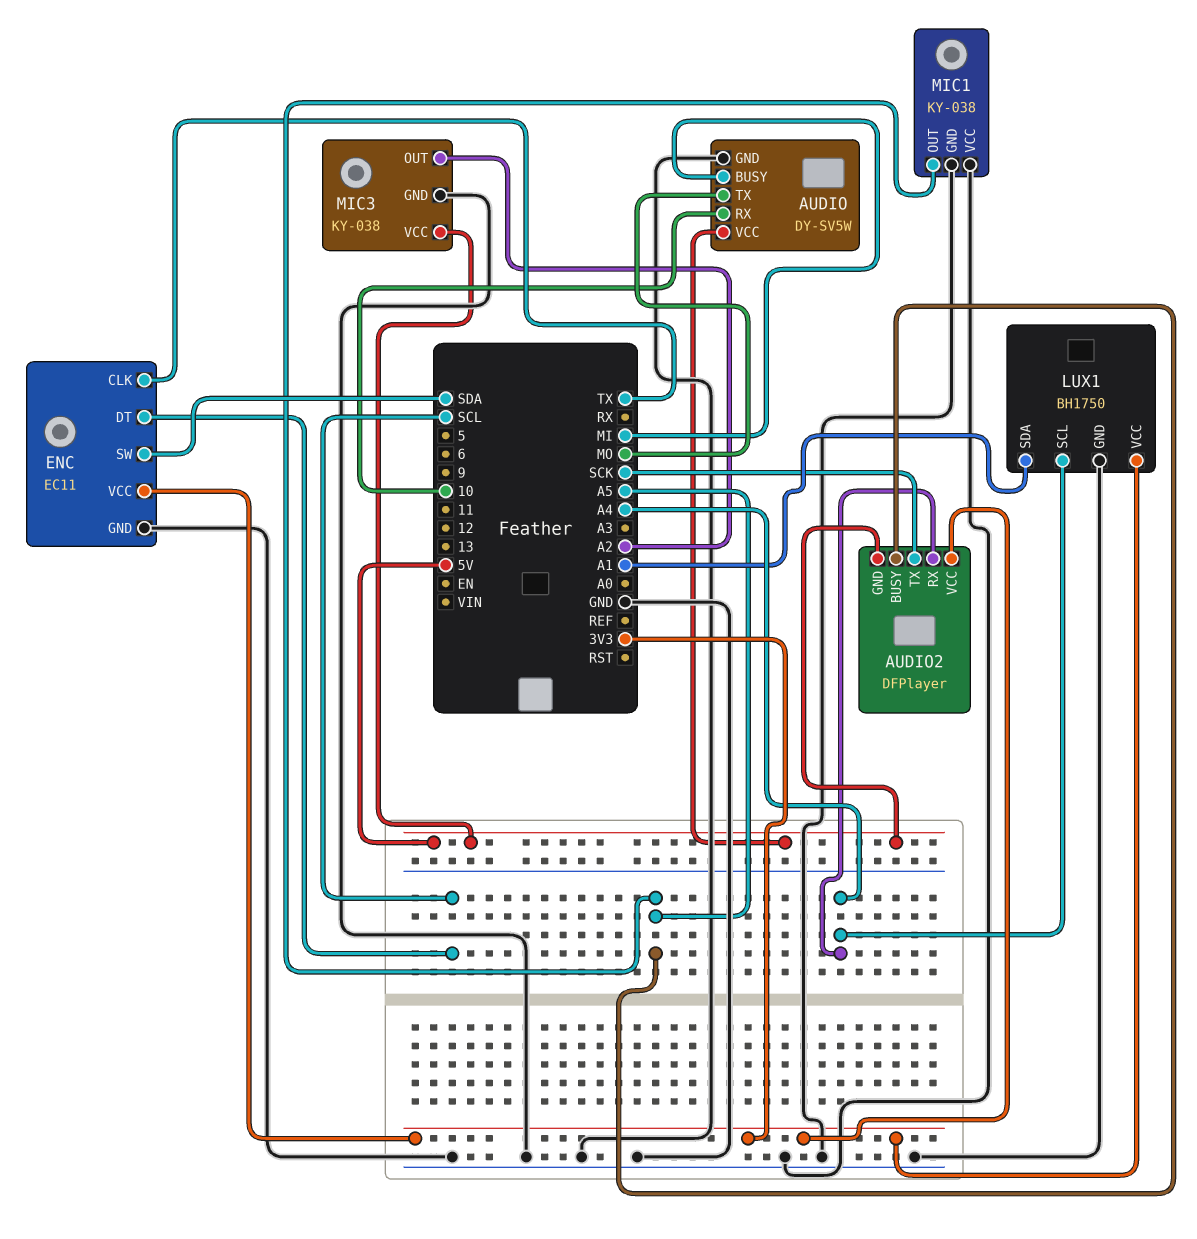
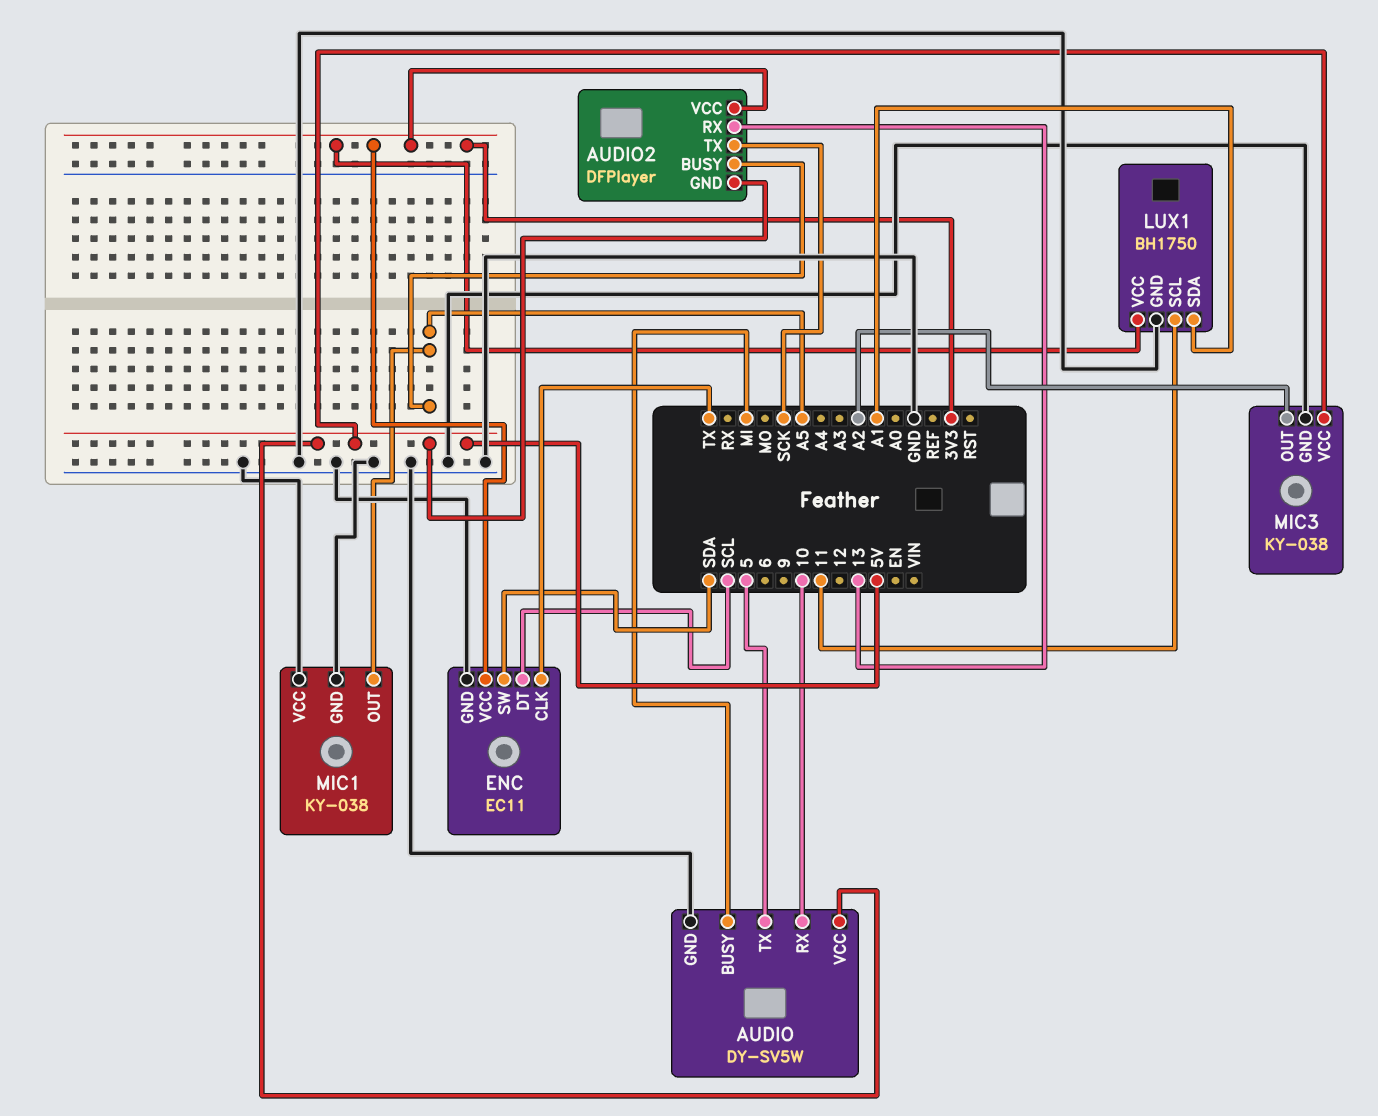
AUDIO pin TX: MO -> 5
AUDIO2 pin RX: A4 -> 13
LUX1 pin SCL: A4 -> 11

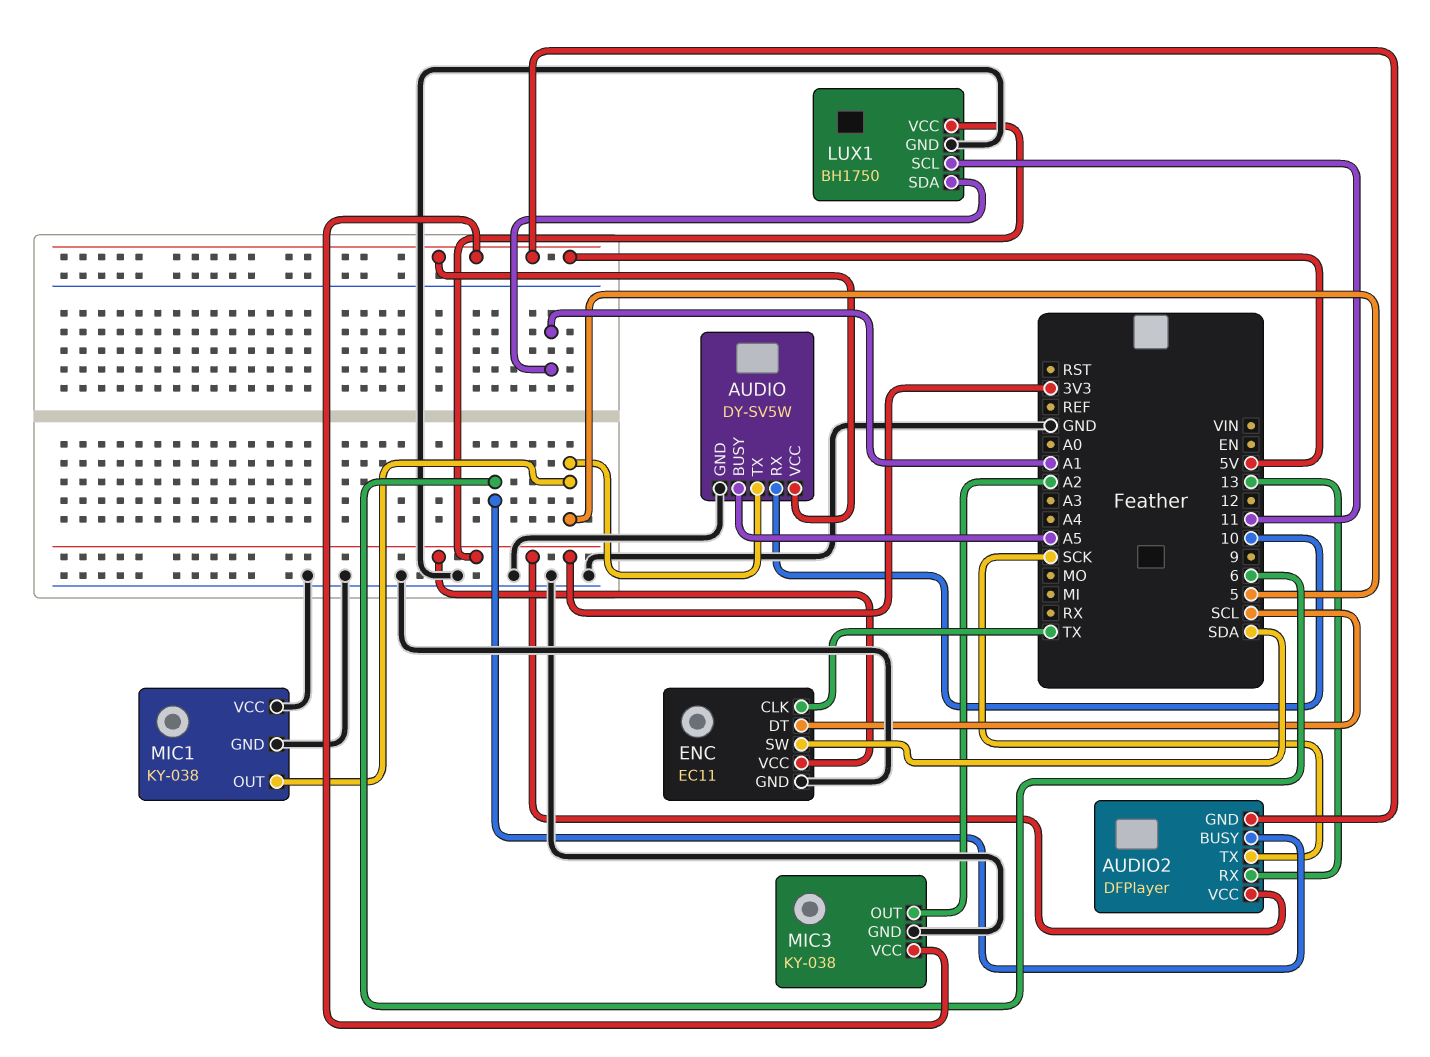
AUDIO pin BUSY: MI -> A5
AUDIO2 pin BUSY: A5 -> 6
MIC1 pin OUT: A5 -> 5

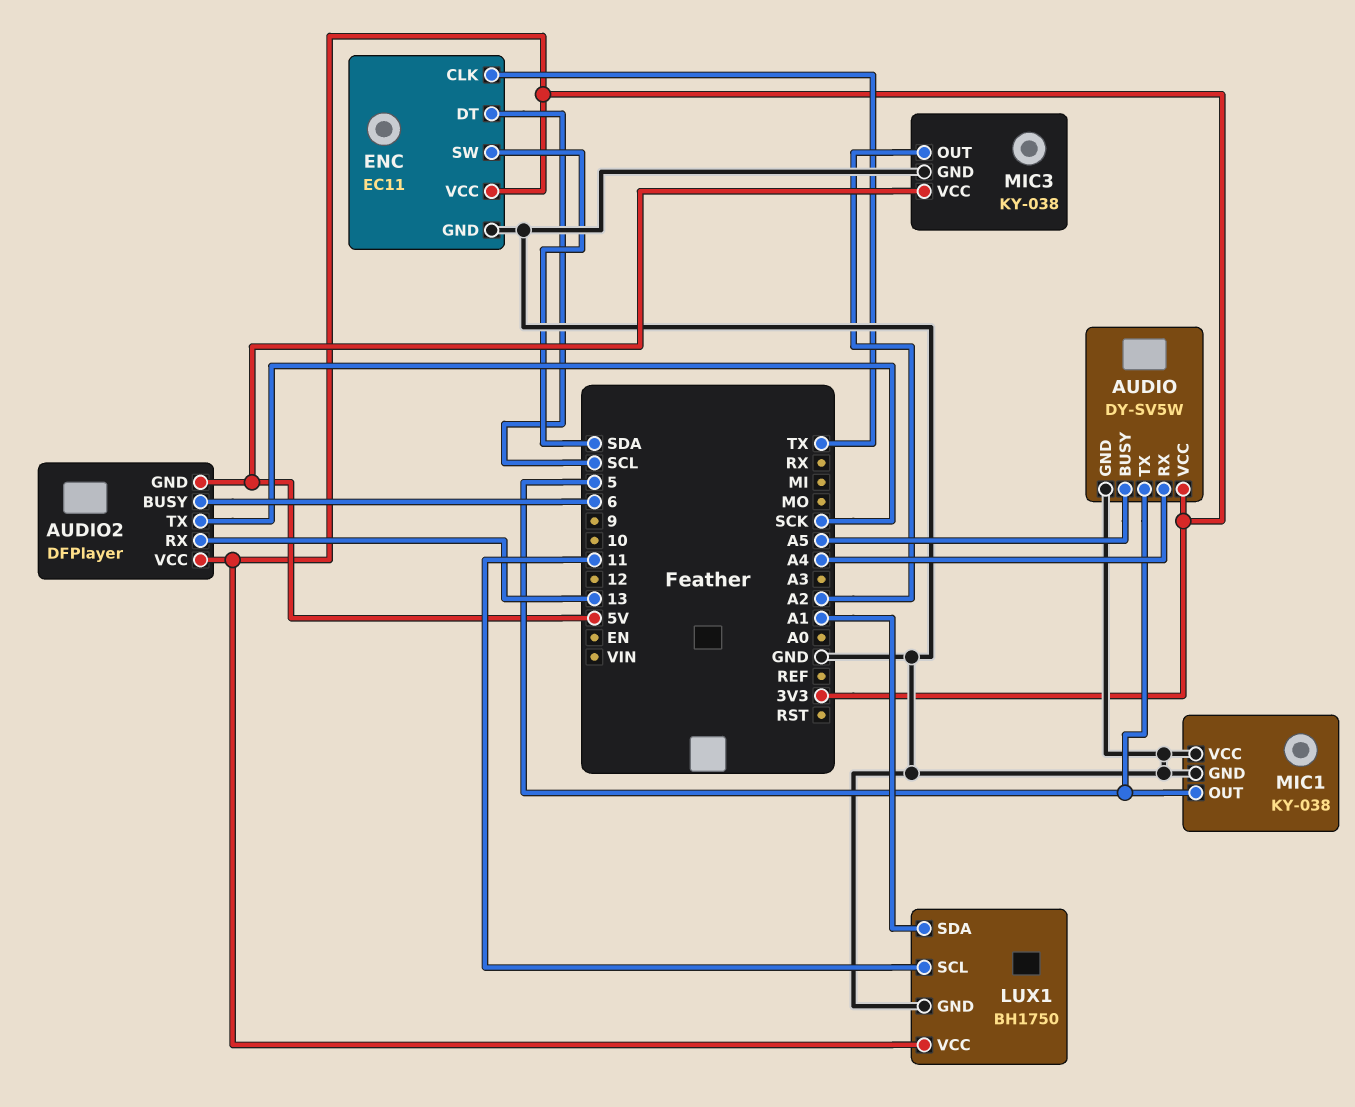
AUDIO pin RX: 10 -> A4
AUDIO pin VCC: 5V -> 3V3

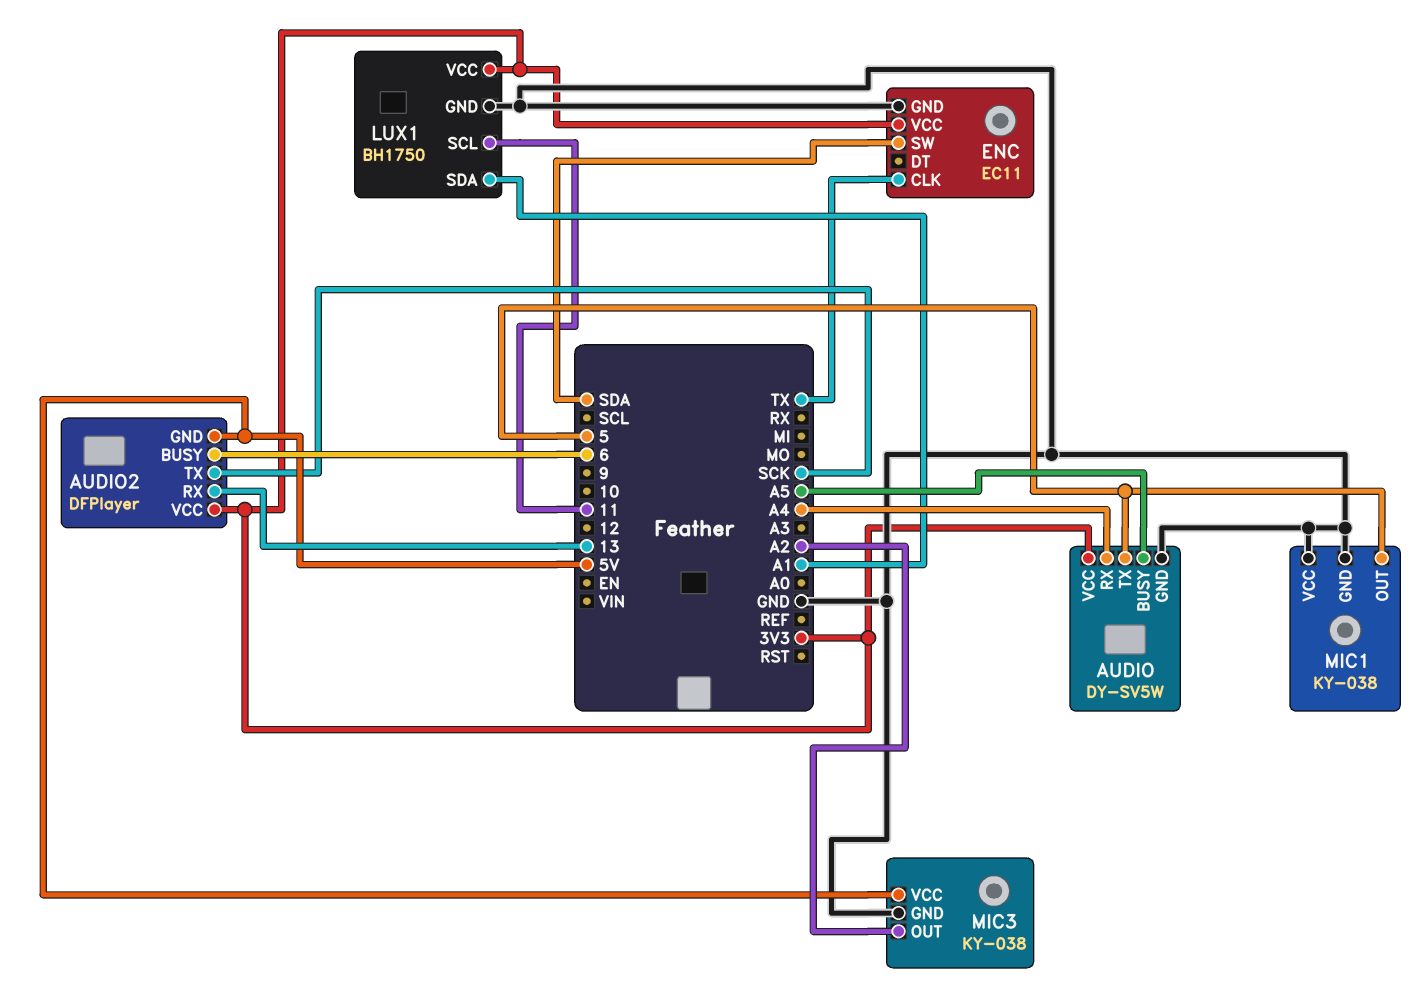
ENC pin DT: SCL -> none

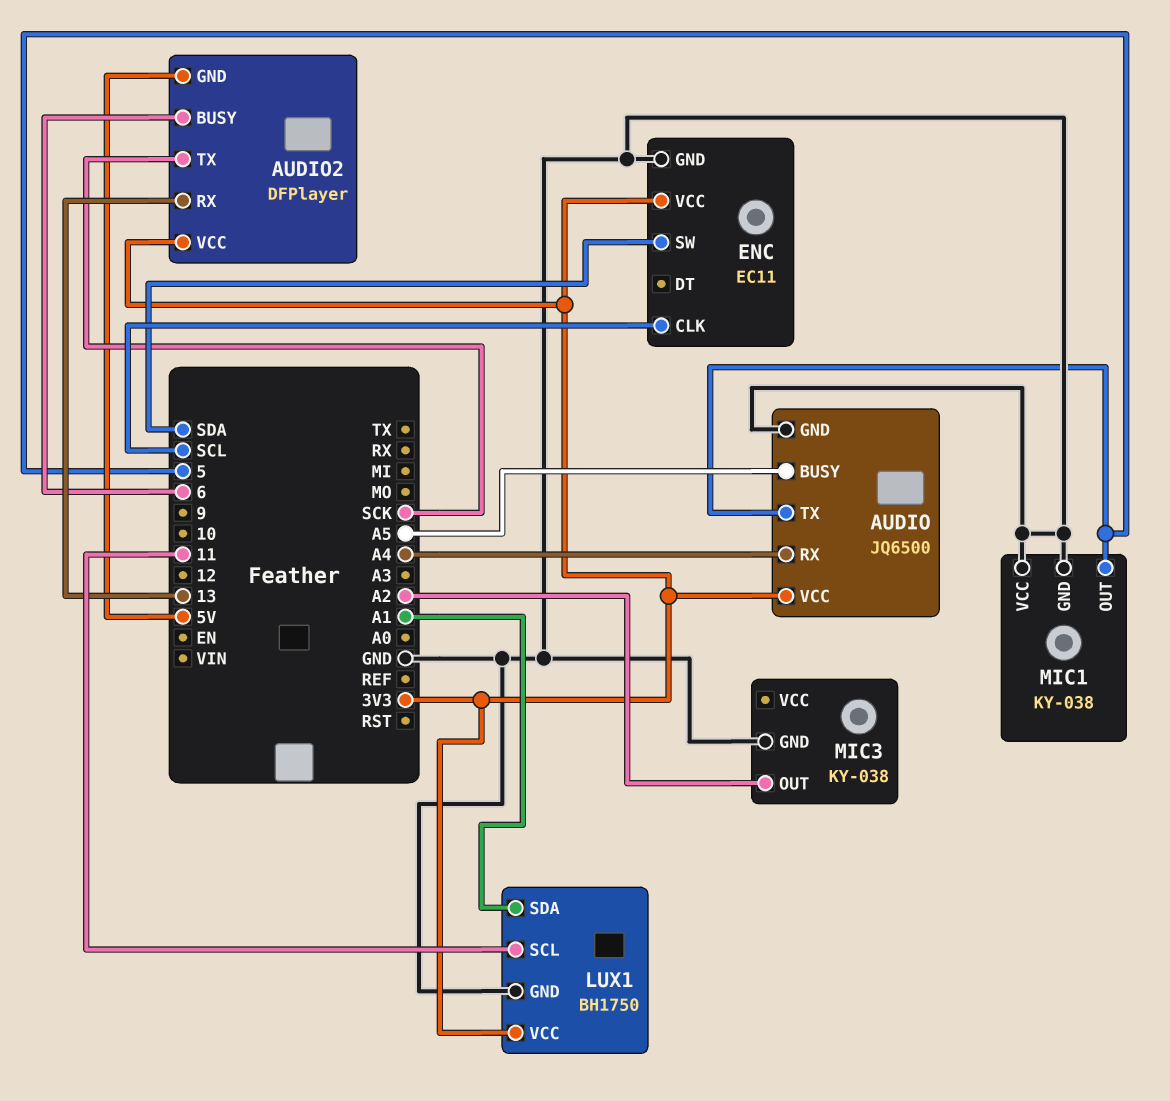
AUDIO: DY-SV5W -> JQ6500
ENC pin CLK: TX -> SCL
MIC3 pin VCC: 5V -> none

